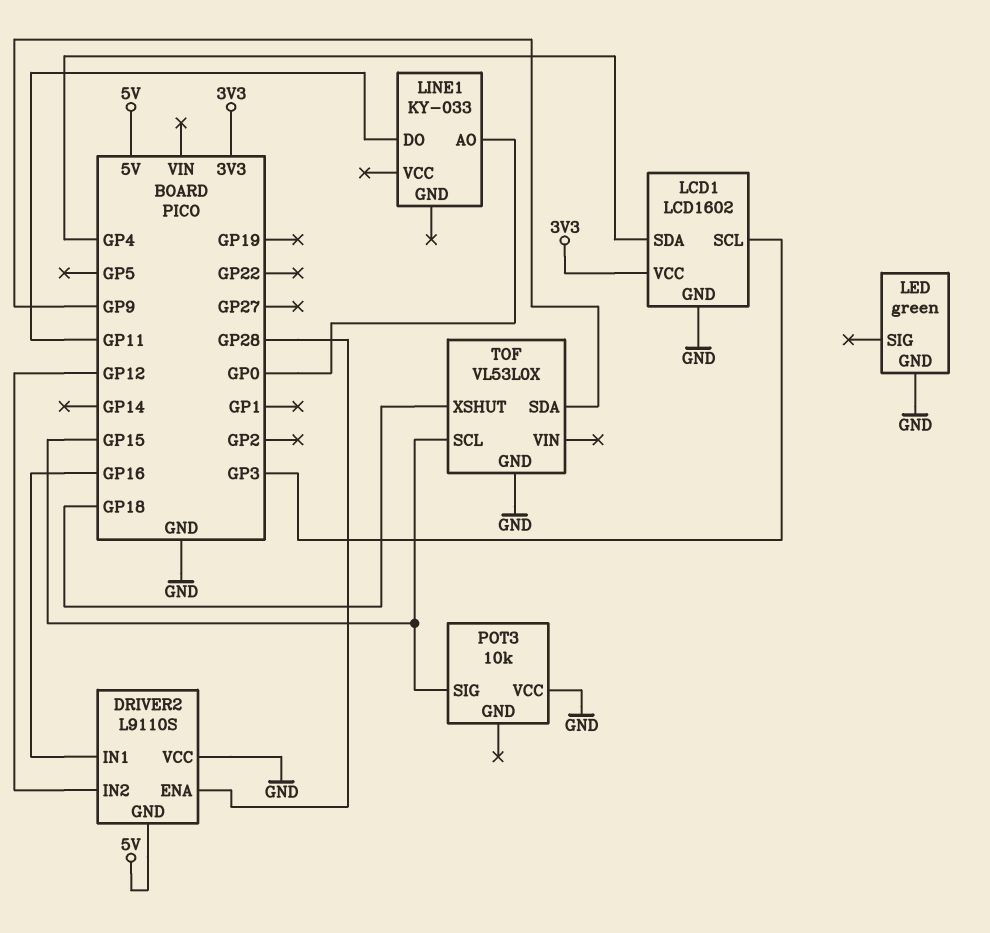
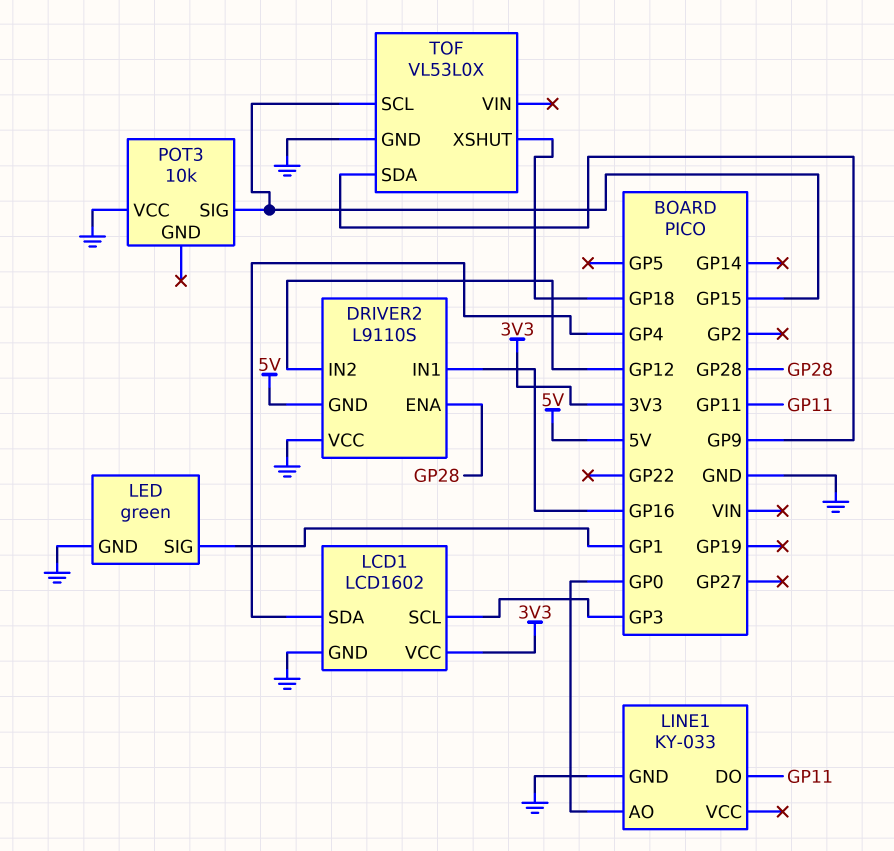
LED pin SIG: none -> GP1
LINE1 pin GND: none -> GND

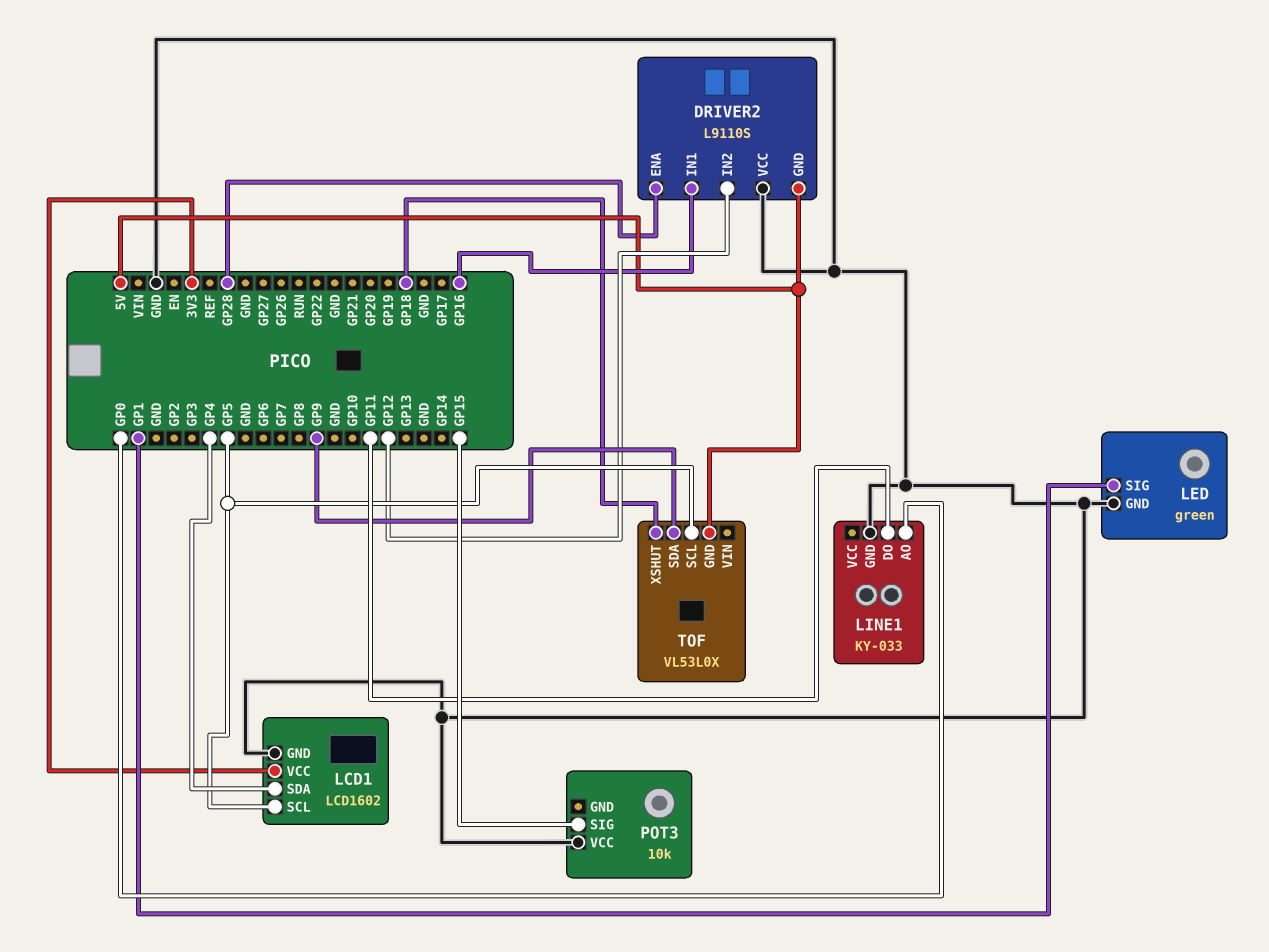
LCD1 pin SCL: GP3 -> GP5
TOF pin GND: GND -> 5V
TOF pin SCL: GP15 -> GP5

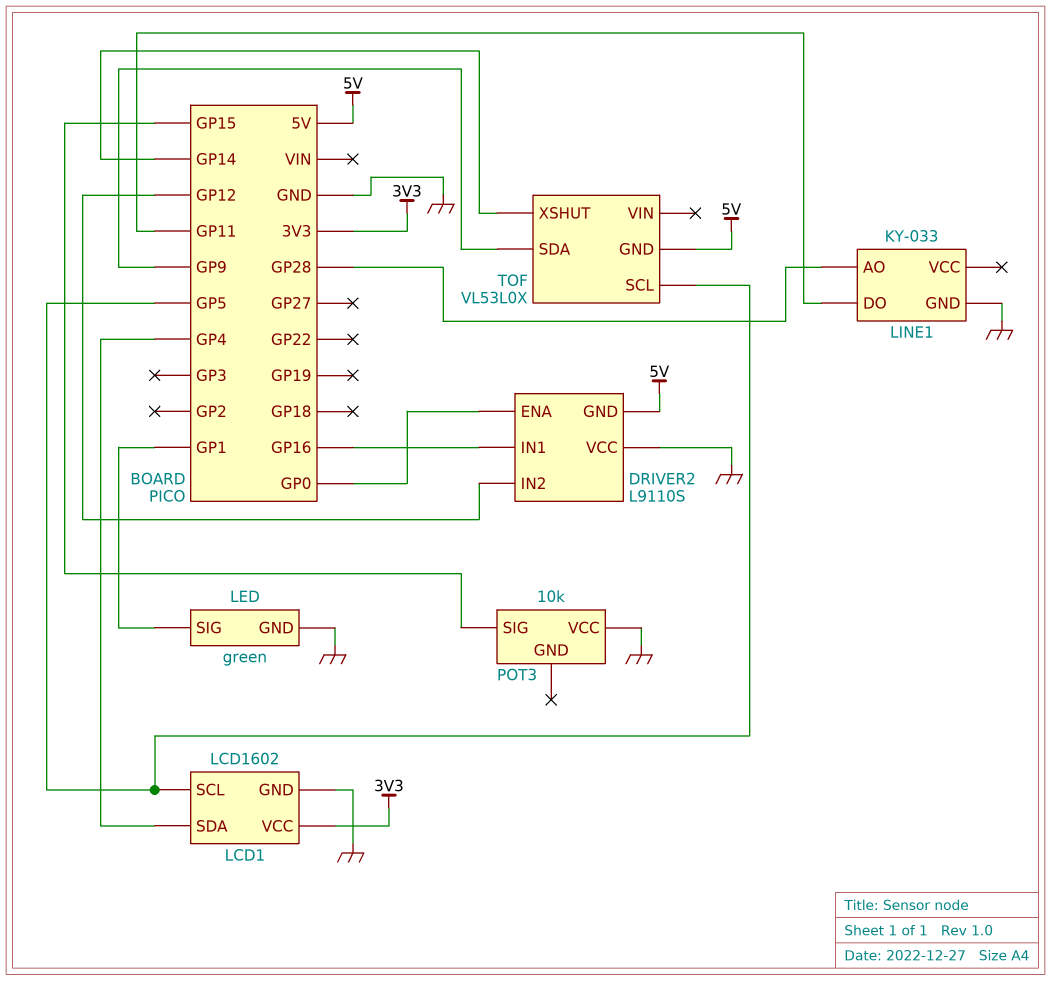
DRIVER2 pin ENA: GP28 -> GP0
LINE1 pin AO: GP0 -> GP28
TOF pin XSHUT: GP18 -> GP14

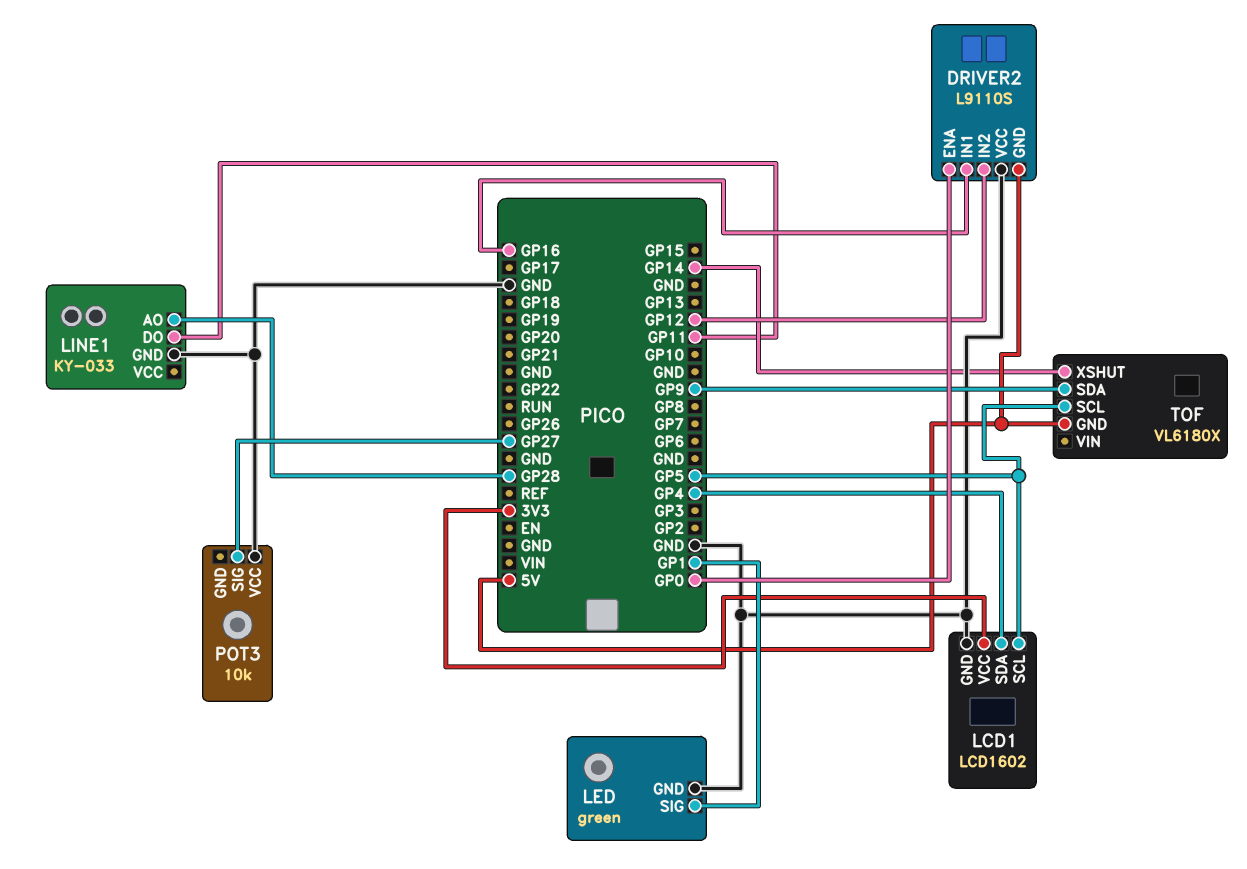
POT3 pin SIG: GP15 -> GP27
TOF: VL53L0X -> VL6180X

